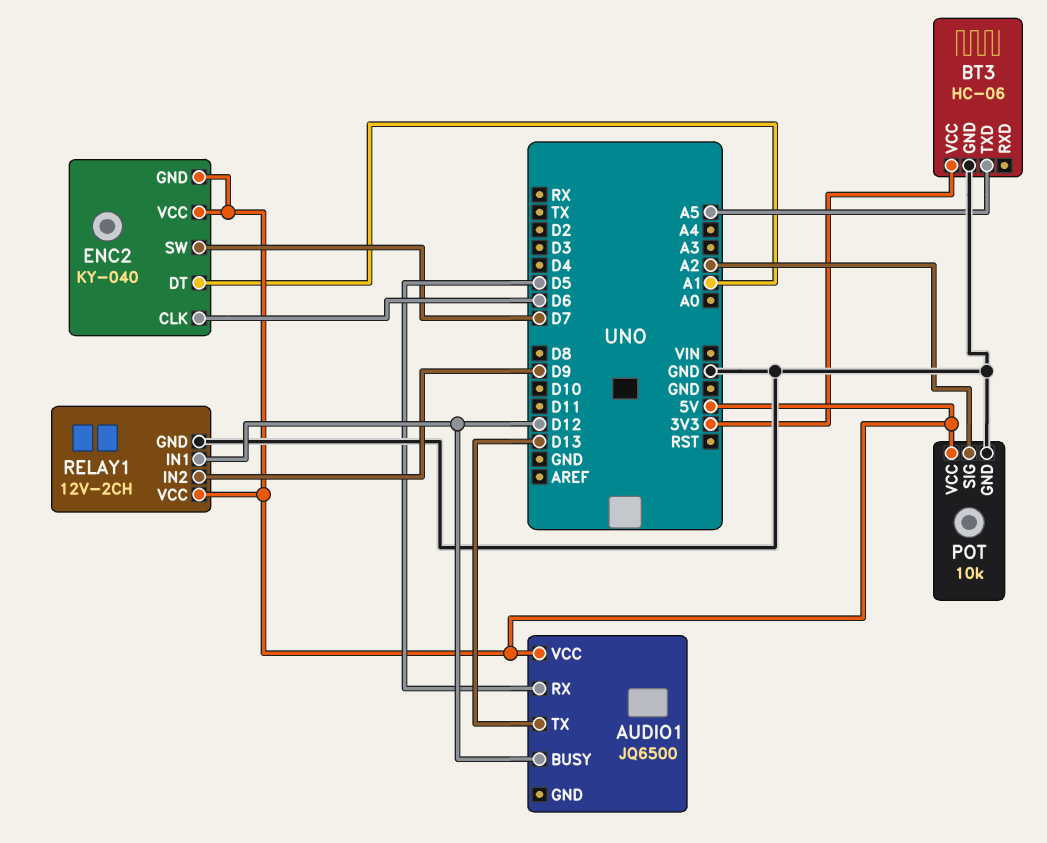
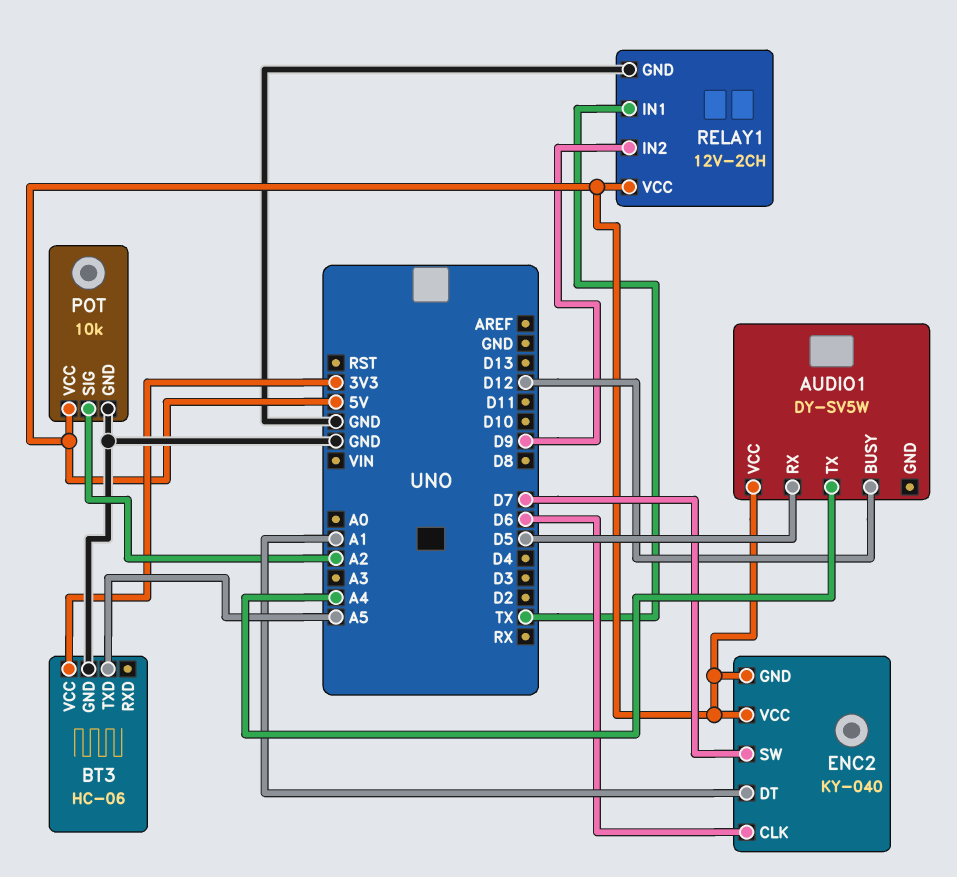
AUDIO1: JQ6500 -> DY-SV5W
AUDIO1 pin TX: D13 -> A4
RELAY1 pin IN1: D12 -> TX

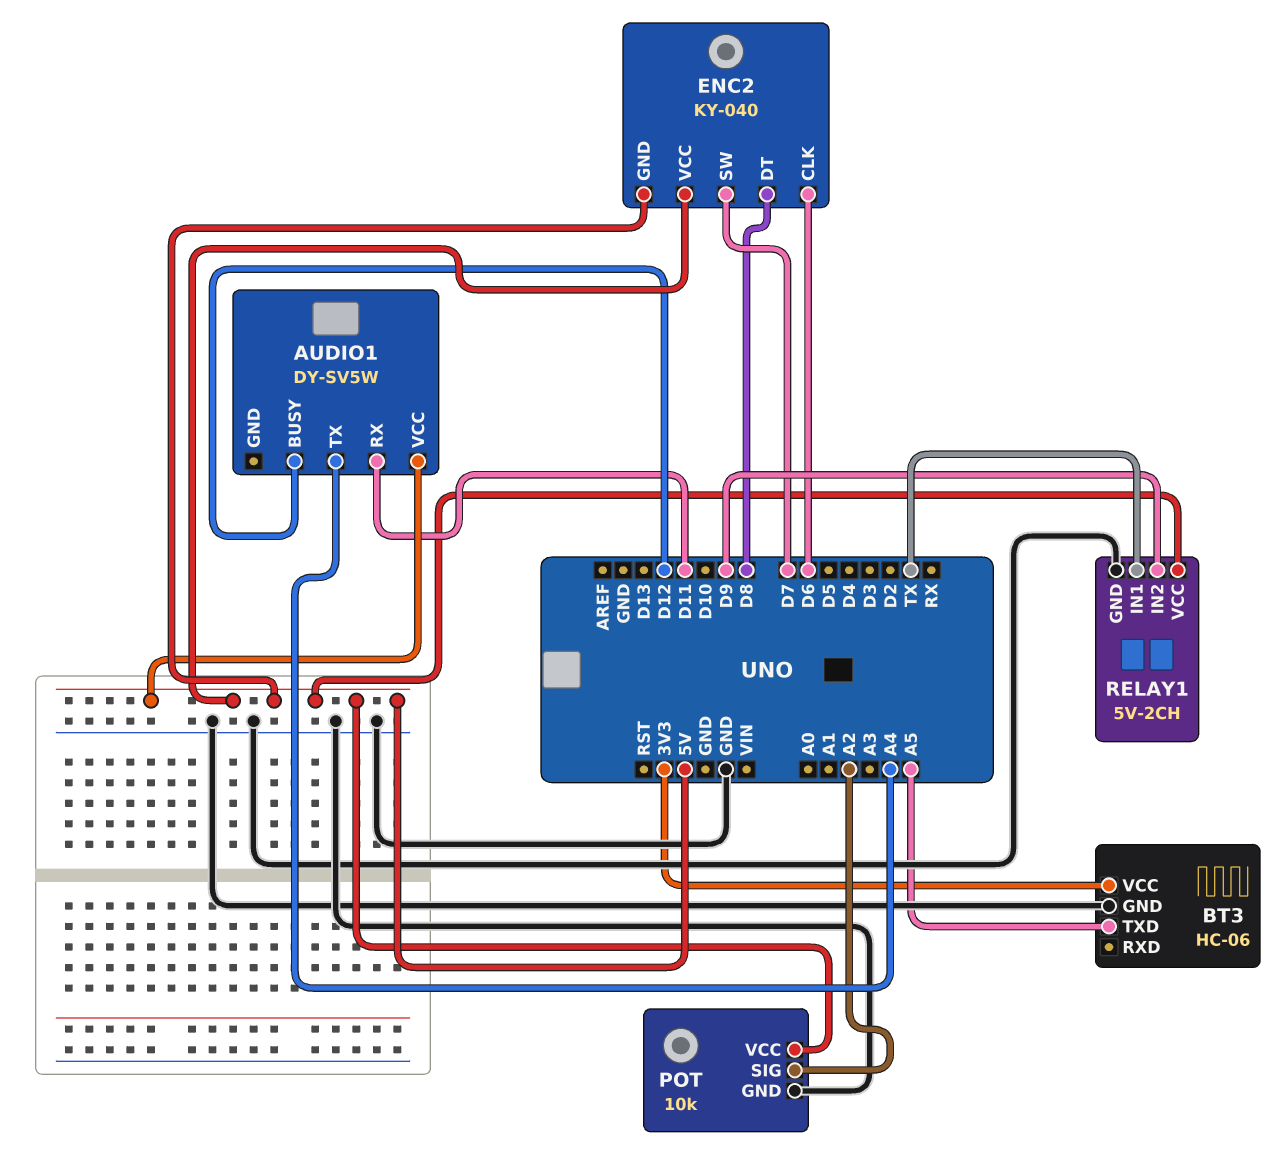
AUDIO1 pin RX: D5 -> D11
ENC2 pin DT: A1 -> D8
RELAY1: 12V-2CH -> 5V-2CH

